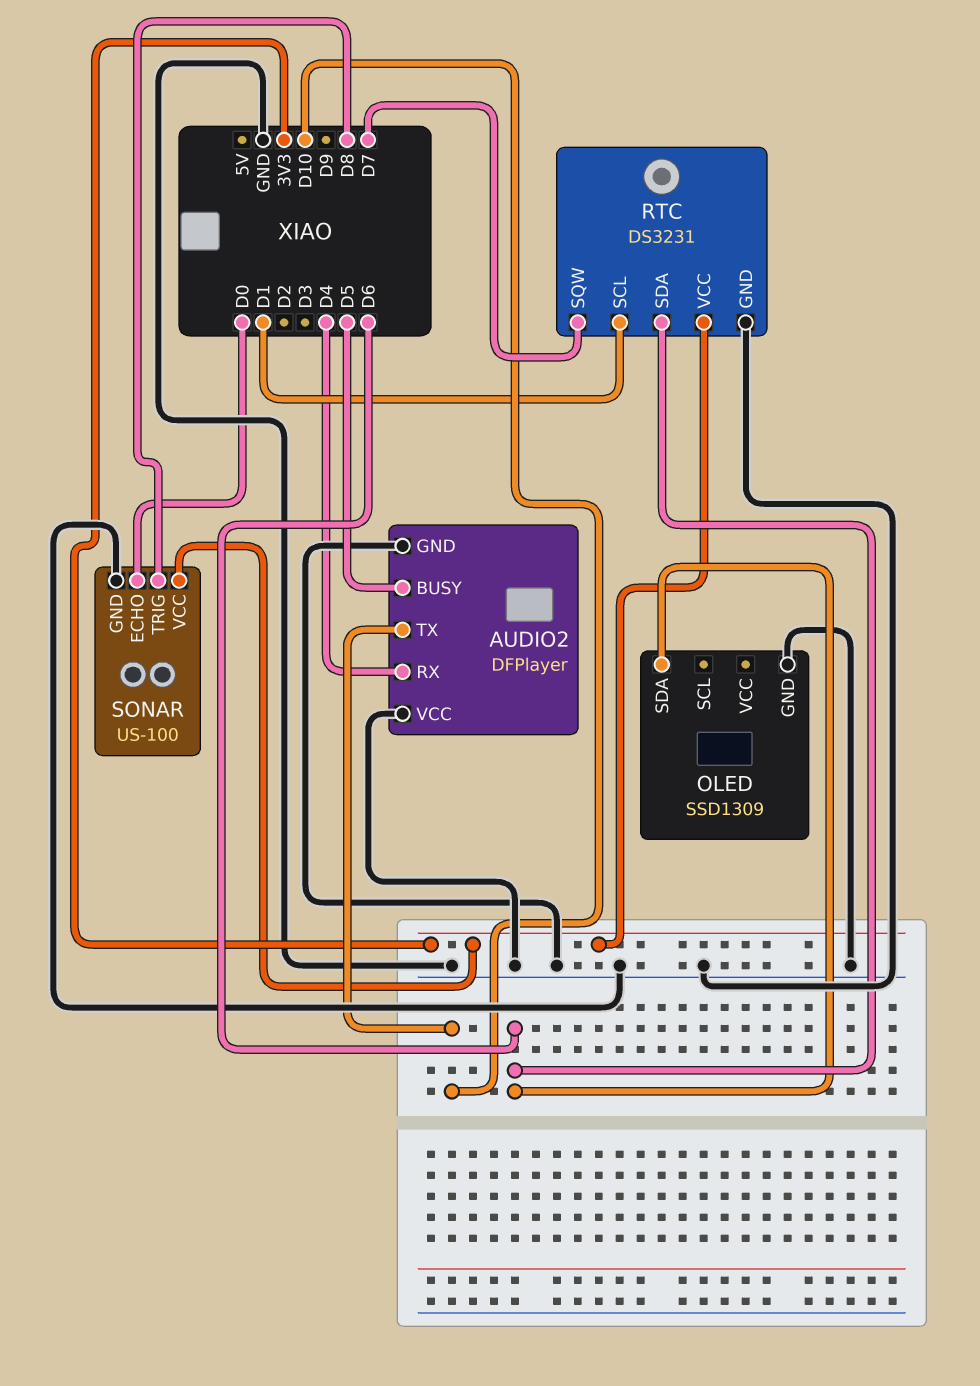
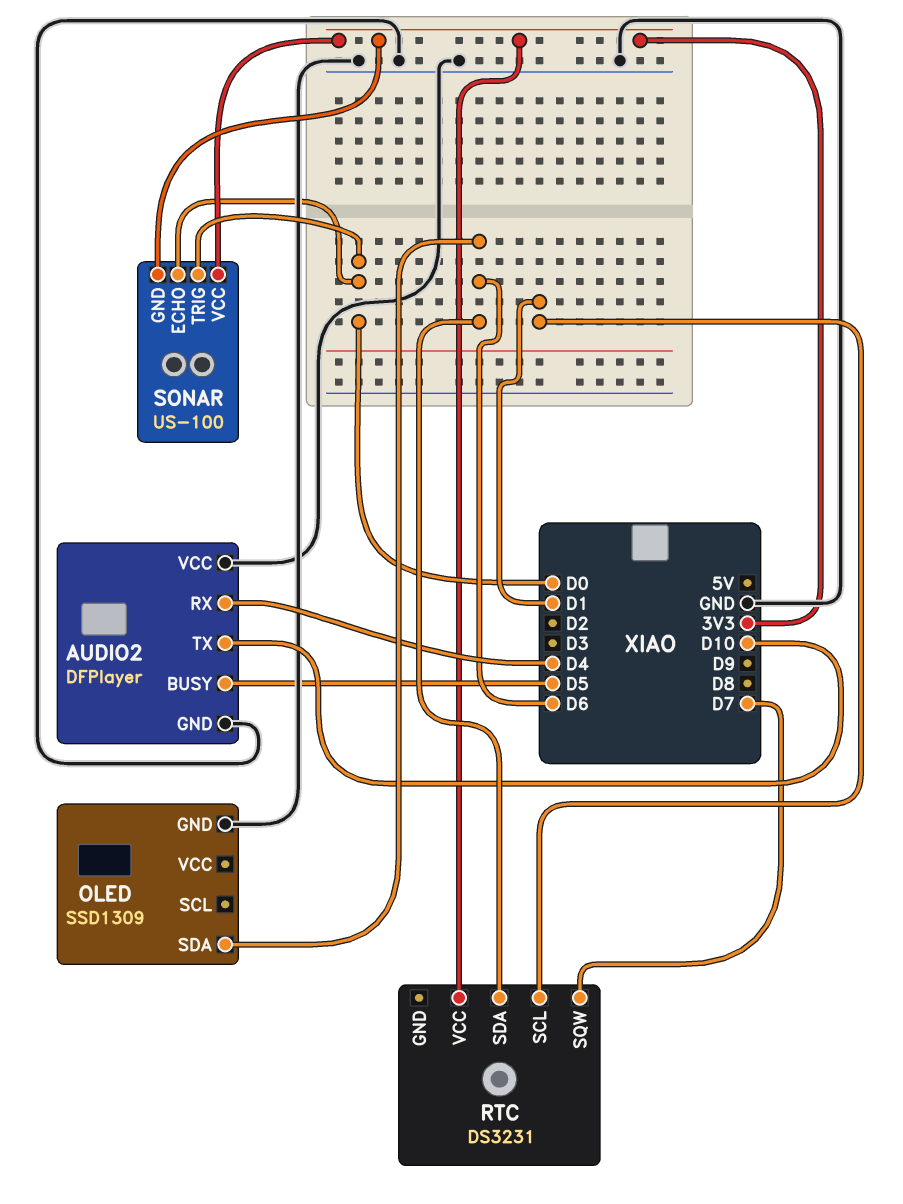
RTC pin GND: GND -> none
SONAR pin GND: GND -> 3V3
SONAR pin TRIG: D8 -> D0

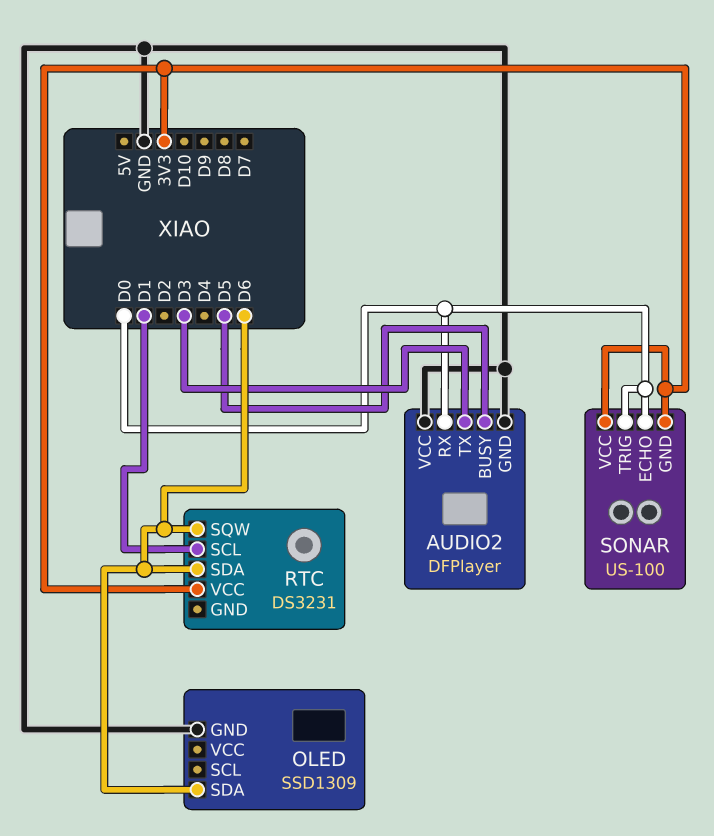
AUDIO2 pin RX: D4 -> D0
AUDIO2 pin TX: D10 -> D3
RTC pin SQW: D7 -> D6

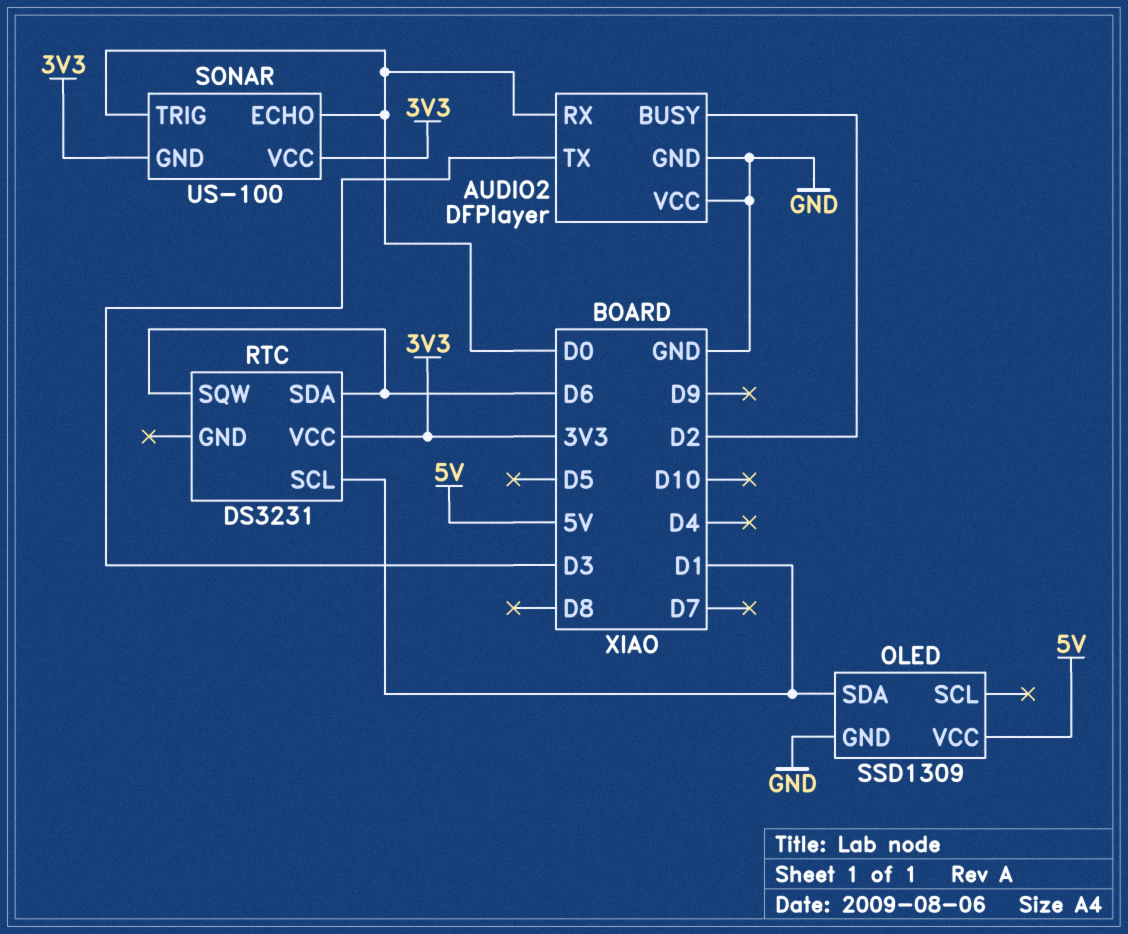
AUDIO2 pin BUSY: D5 -> D2
OLED pin SDA: D6 -> D1
OLED pin VCC: none -> 5V

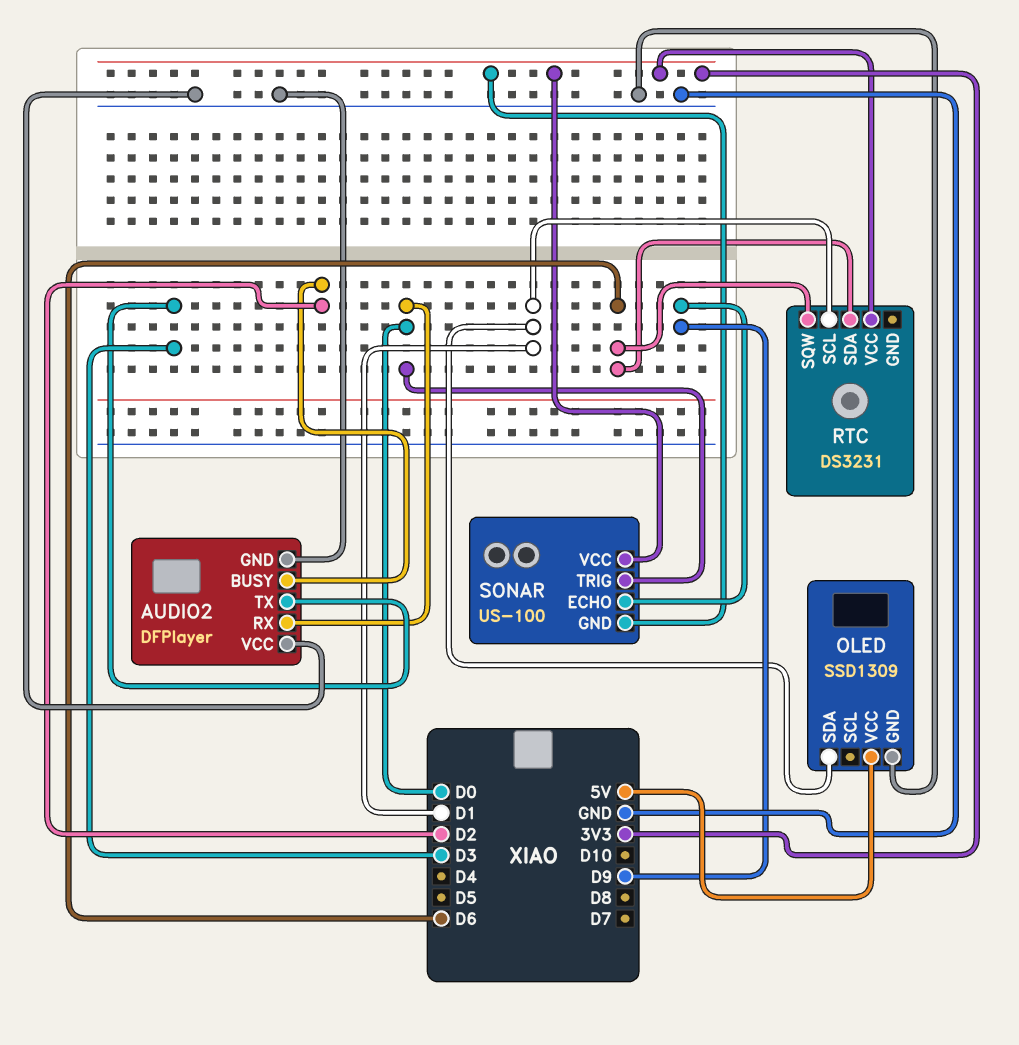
SONAR pin ECHO: D0 -> D9

